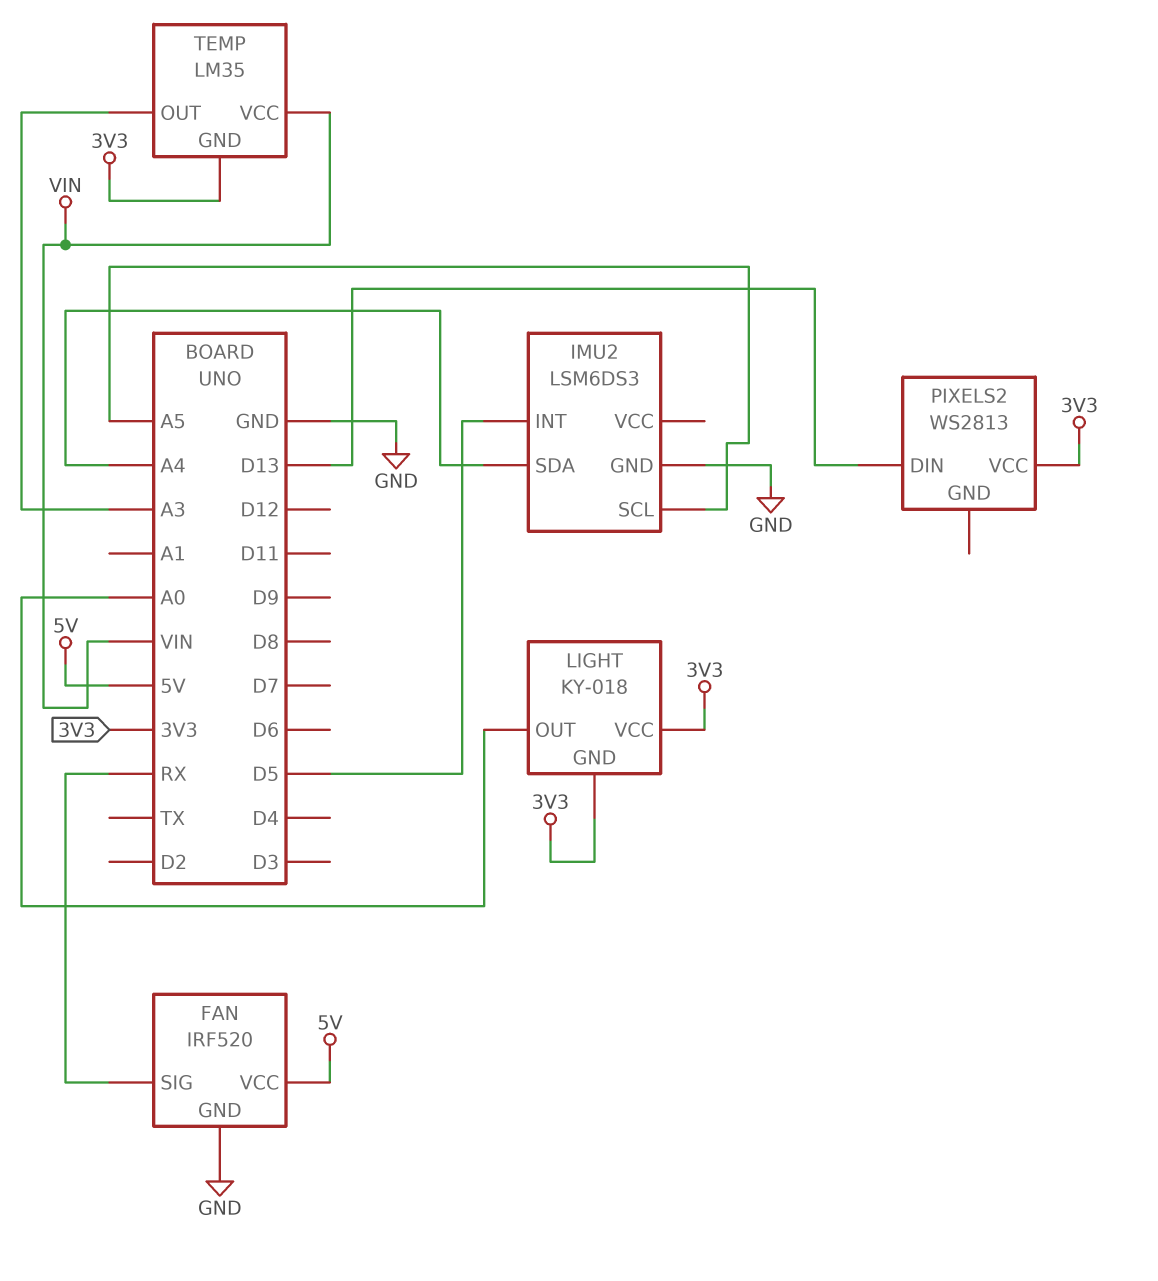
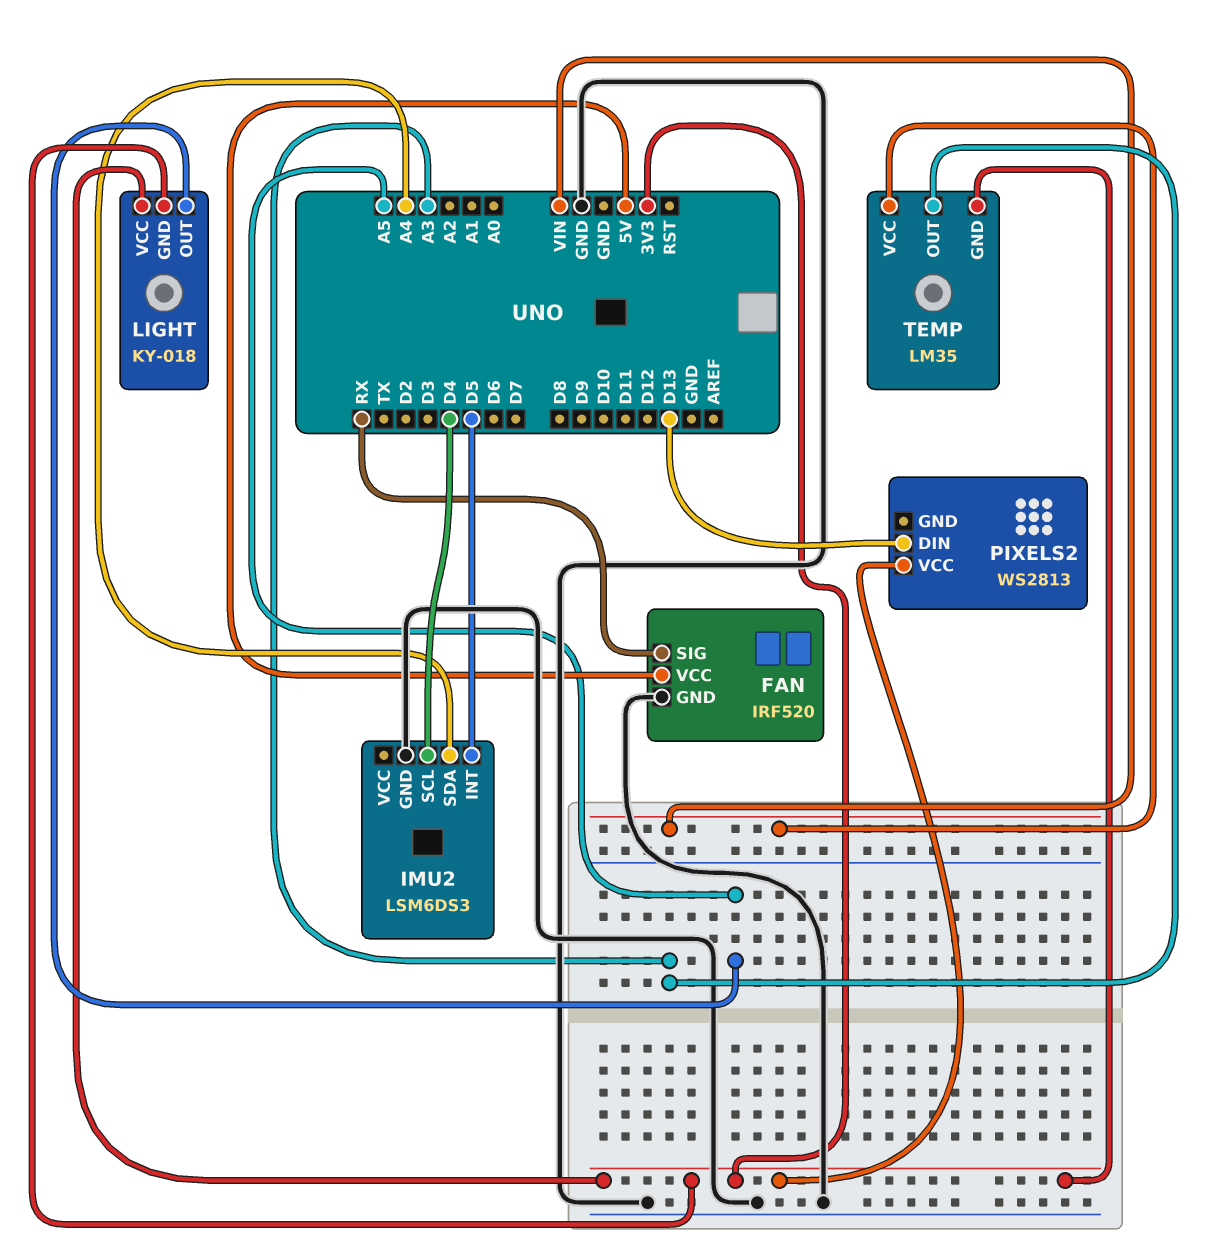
IMU2 pin SCL: A5 -> D4
LIGHT pin OUT: A0 -> A5

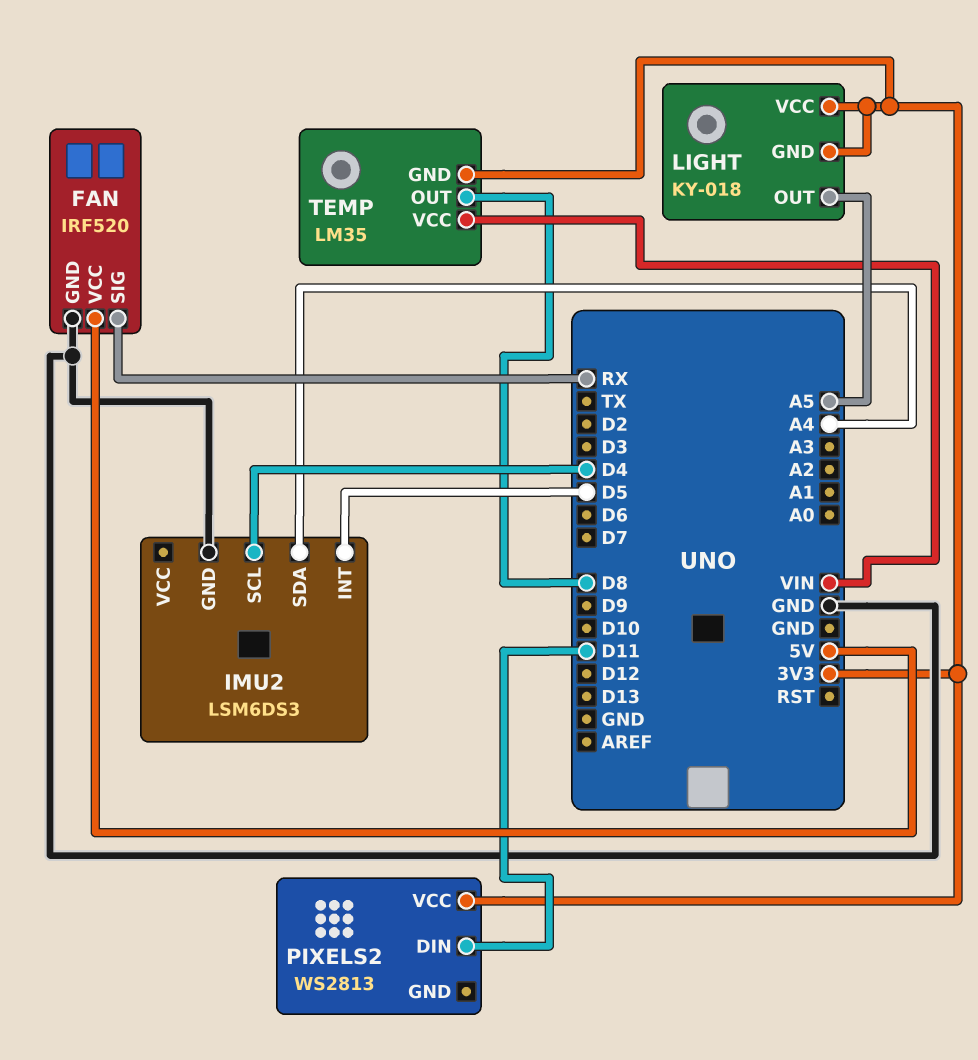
PIXELS2 pin DIN: D13 -> D11
TEMP pin OUT: A3 -> D8

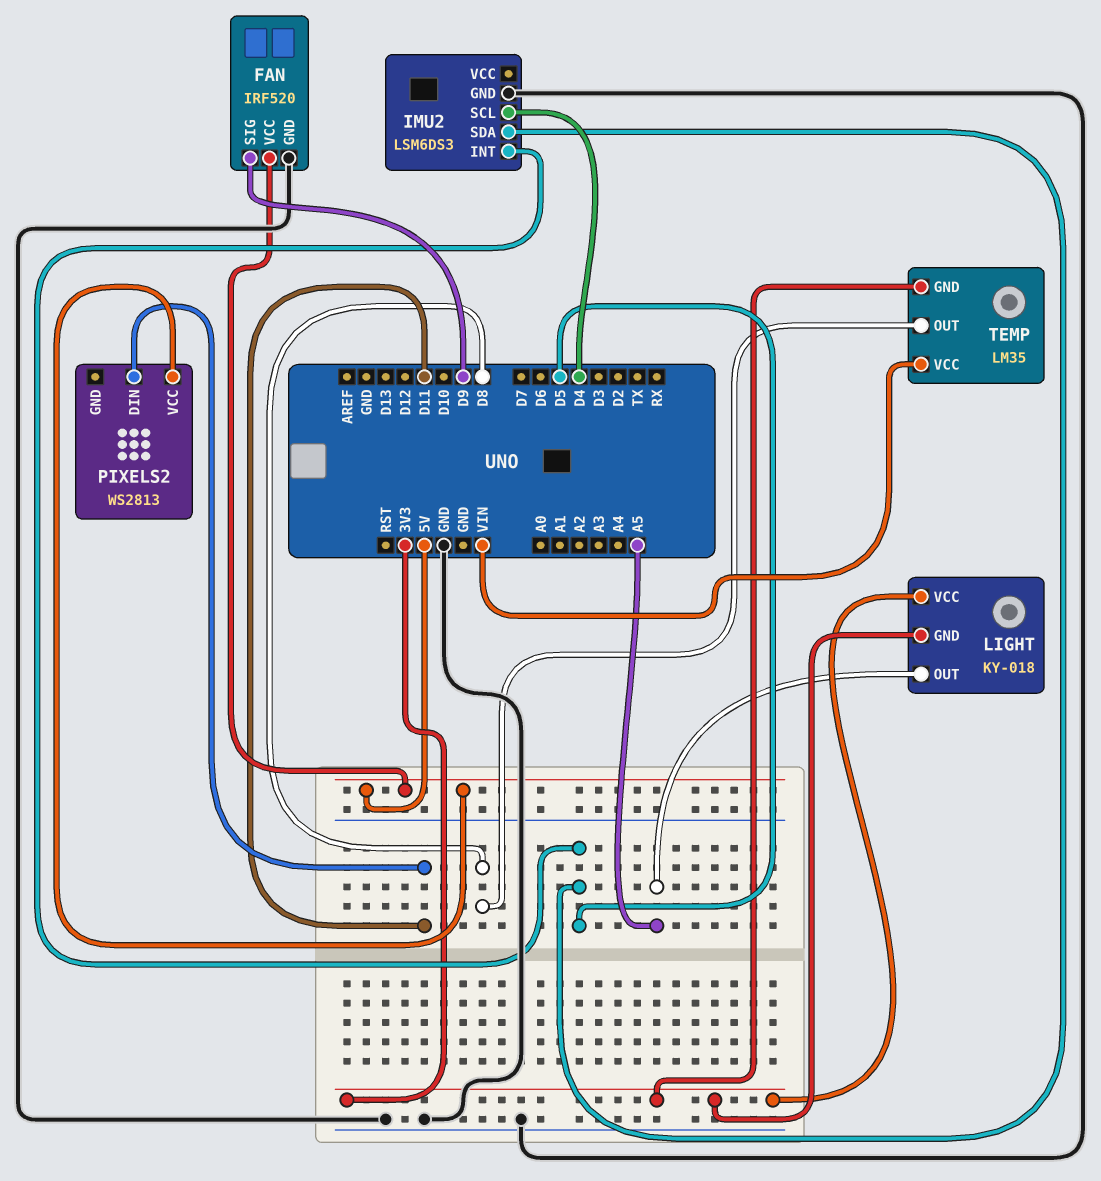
FAN pin SIG: RX -> D9
IMU2 pin SDA: A4 -> D5
PIXELS2 pin VCC: 3V3 -> 5V

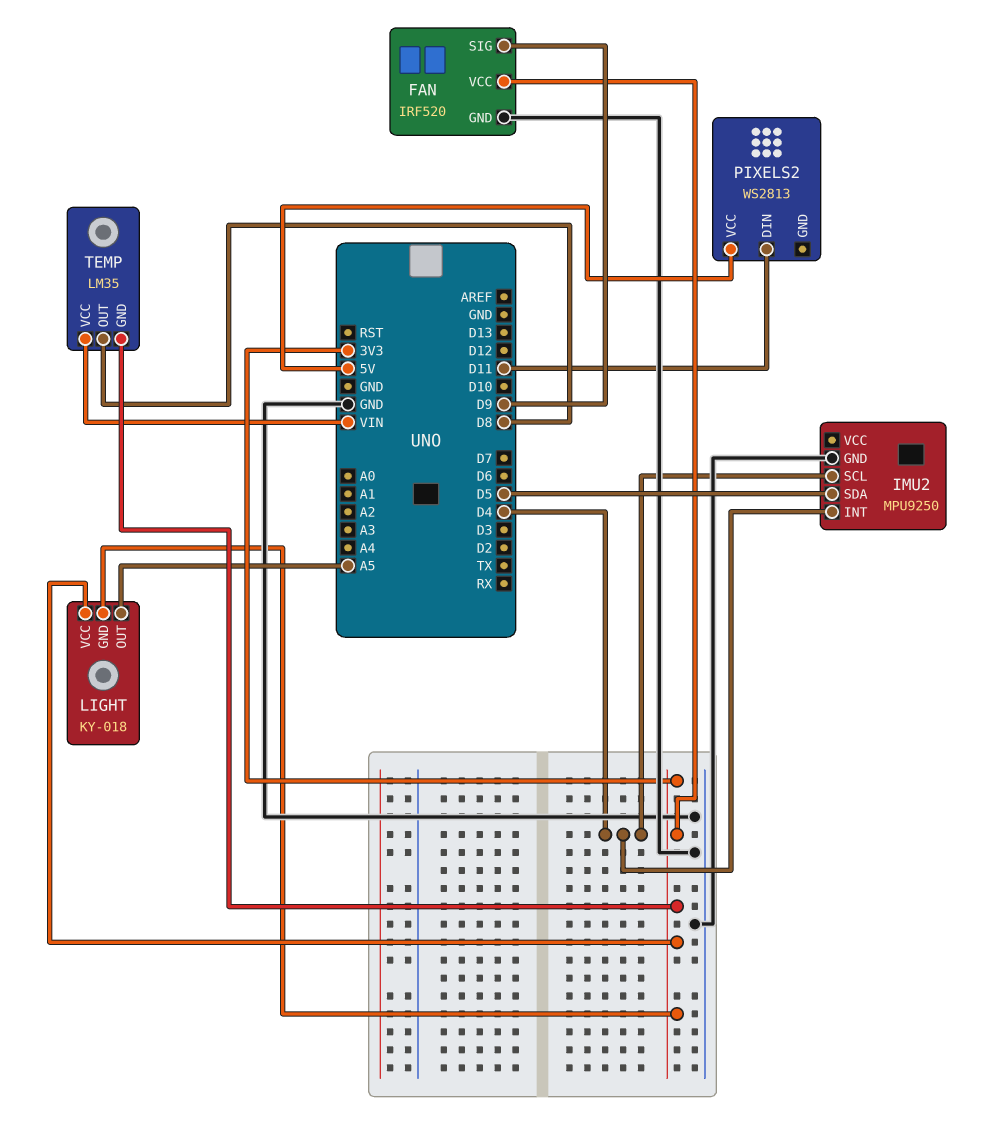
FAN pin VCC: 5V -> 3V3
IMU2: LSM6DS3 -> MPU9250
IMU2 pin INT: D5 -> D4

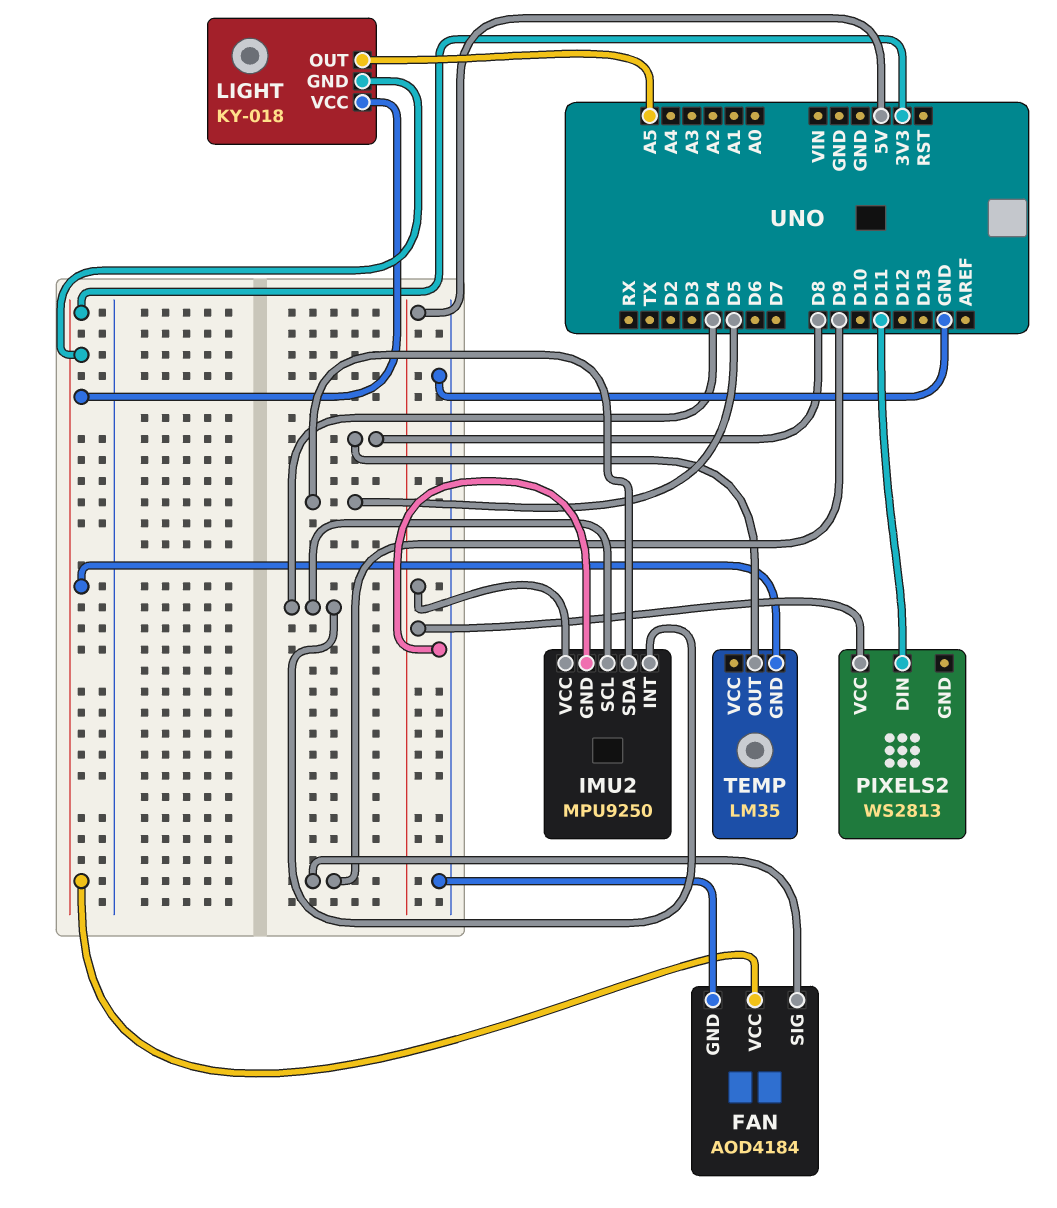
FAN: IRF520 -> AOD4184
IMU2 pin VCC: none -> 5V
TEMP pin VCC: VIN -> none

